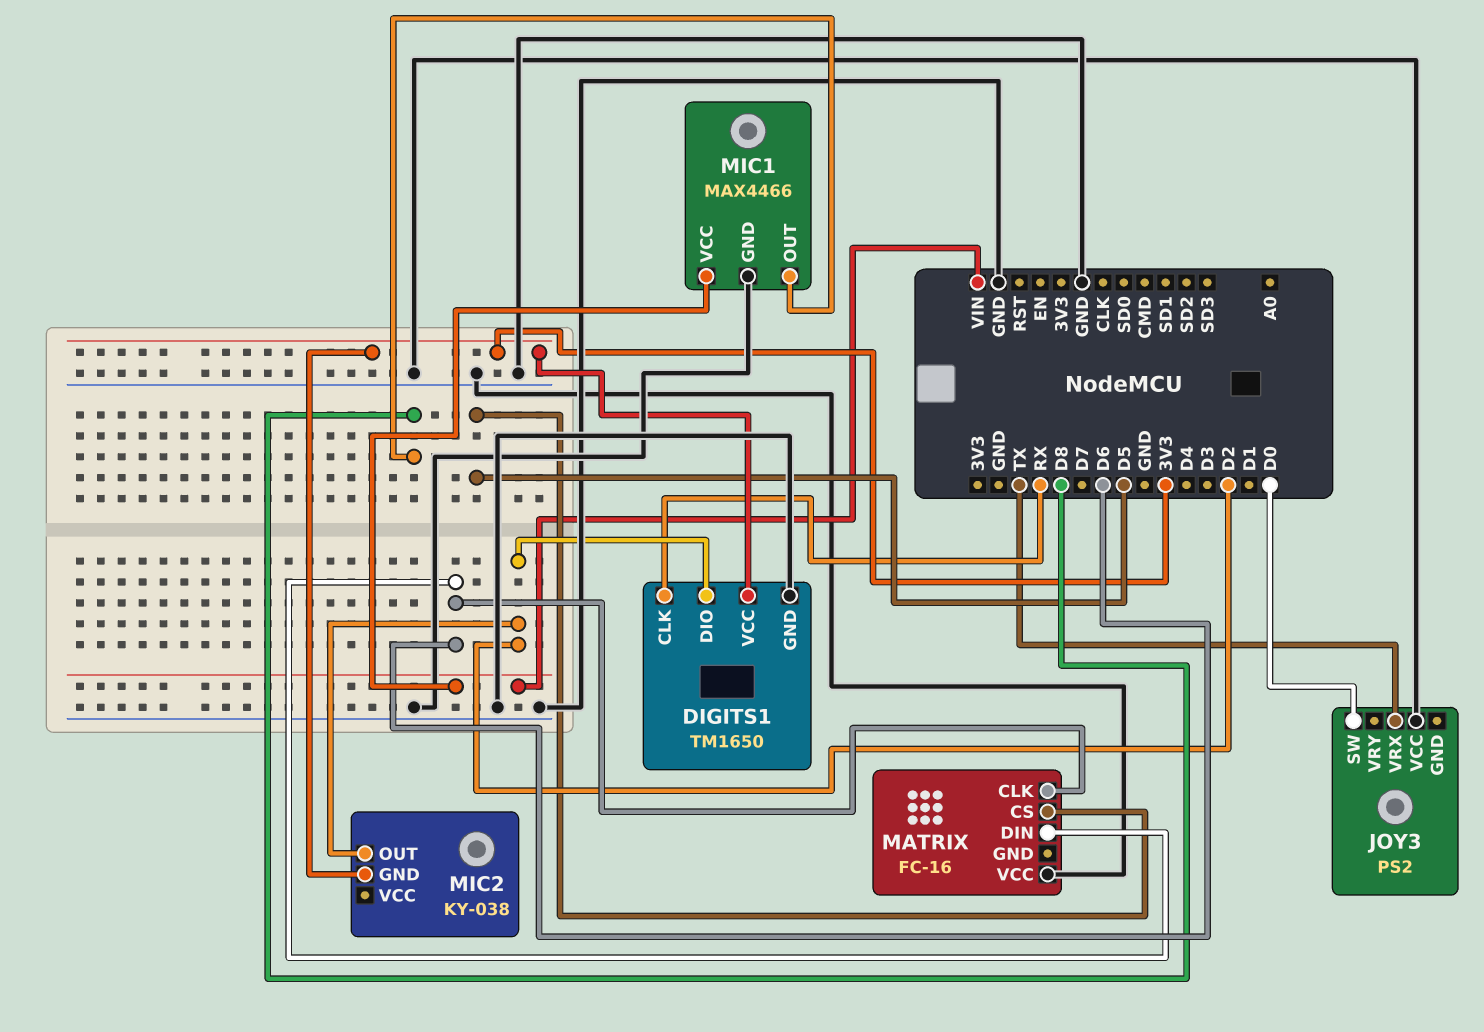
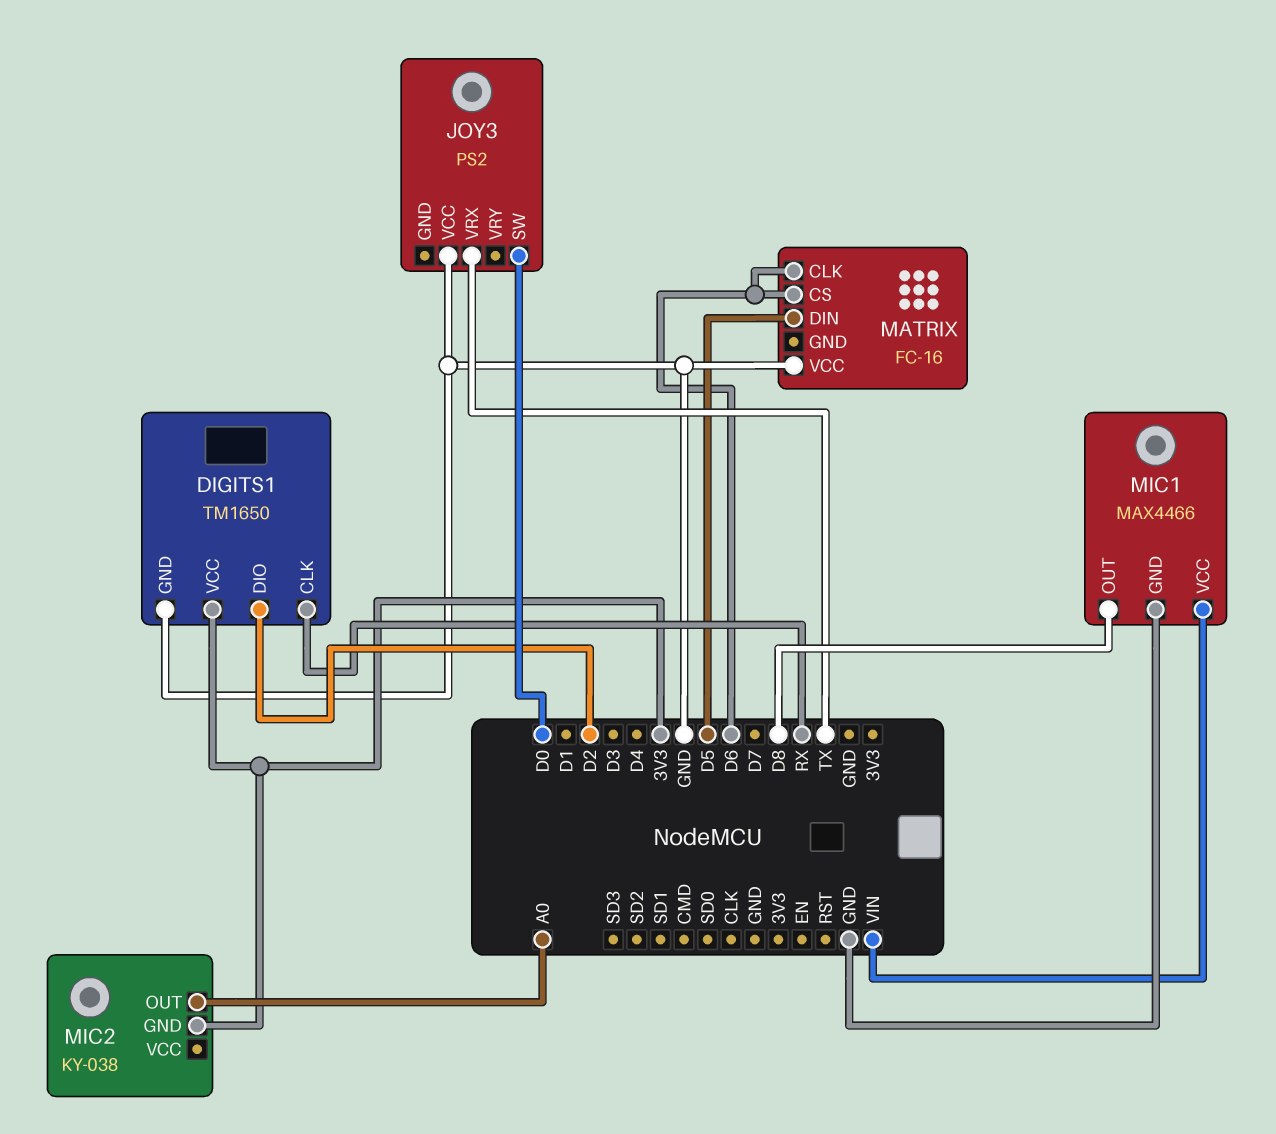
MATRIX pin CS: D5 -> D6
MATRIX pin DIN: D6 -> D5
MIC2 pin OUT: D2 -> A0

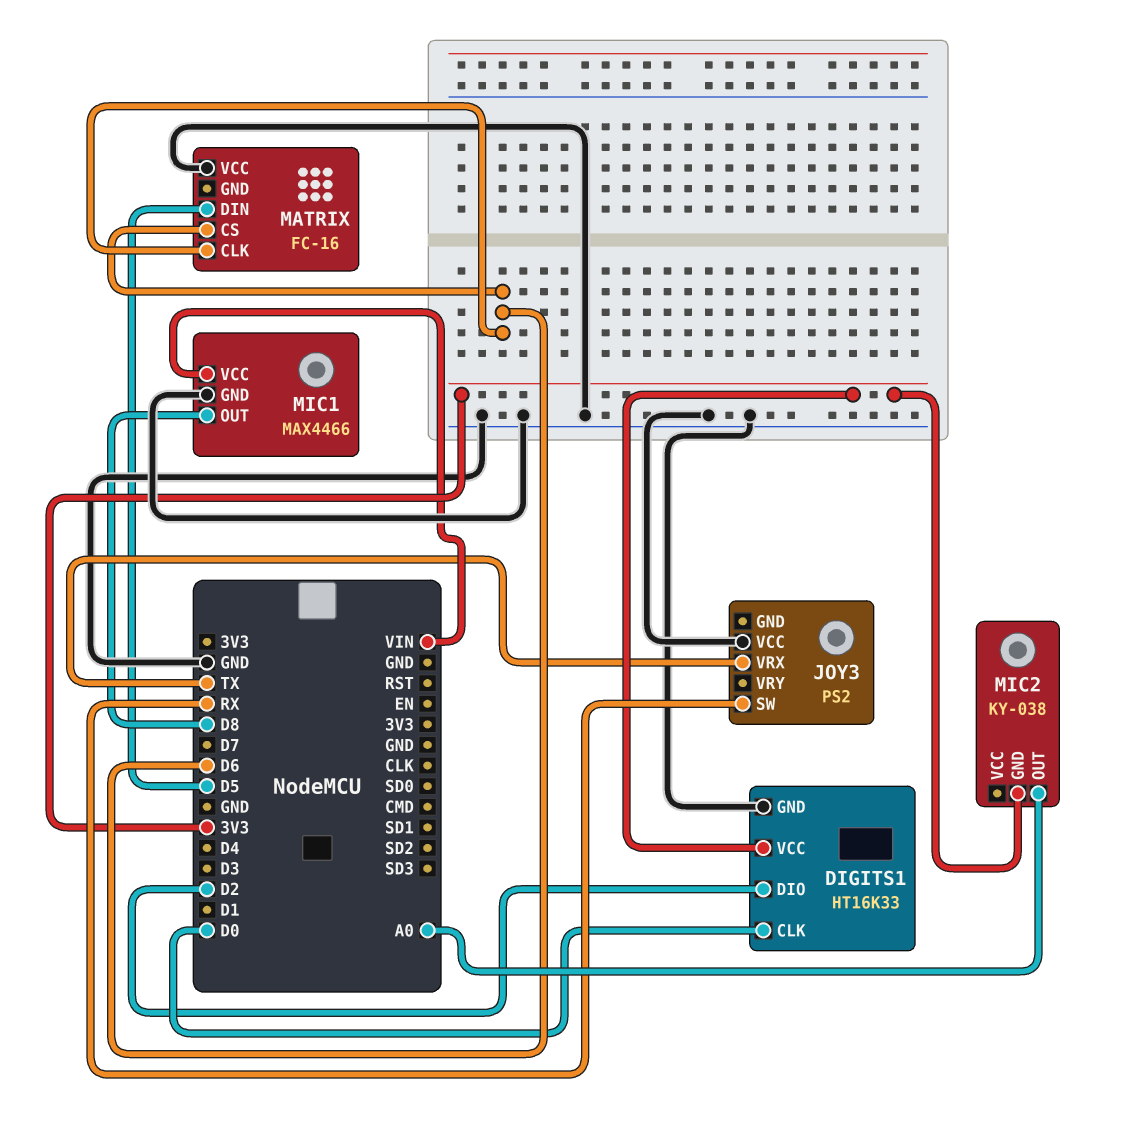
DIGITS1: TM1650 -> HT16K33
DIGITS1 pin CLK: RX -> D0
JOY3 pin SW: D0 -> RX

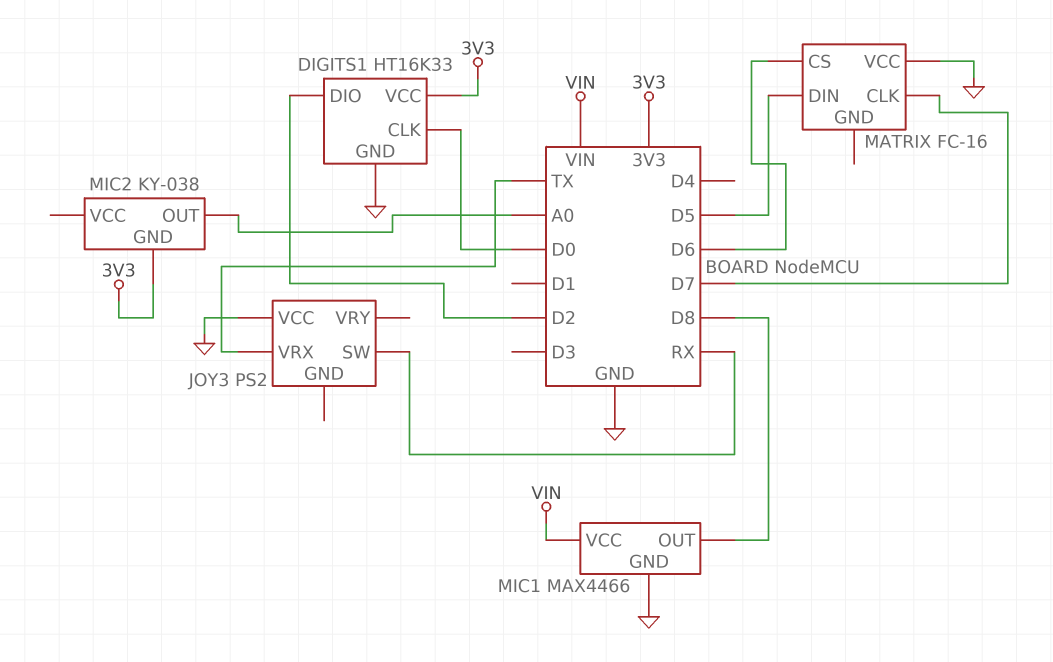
MATRIX pin CLK: D6 -> D7

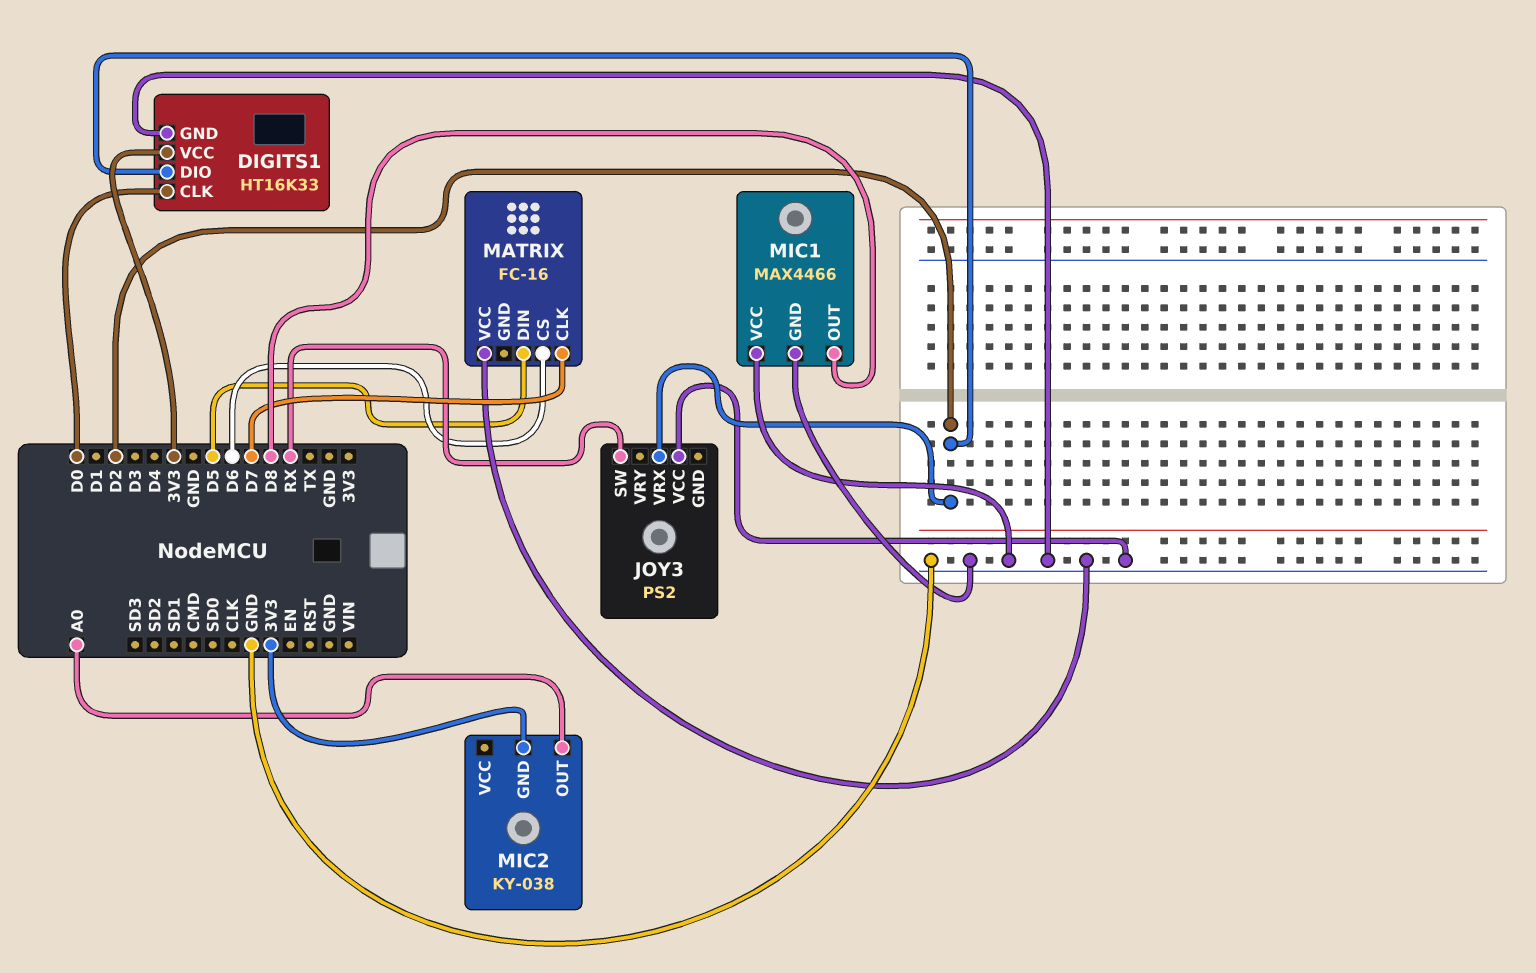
JOY3 pin VRX: TX -> D2
MIC1 pin VCC: VIN -> GND

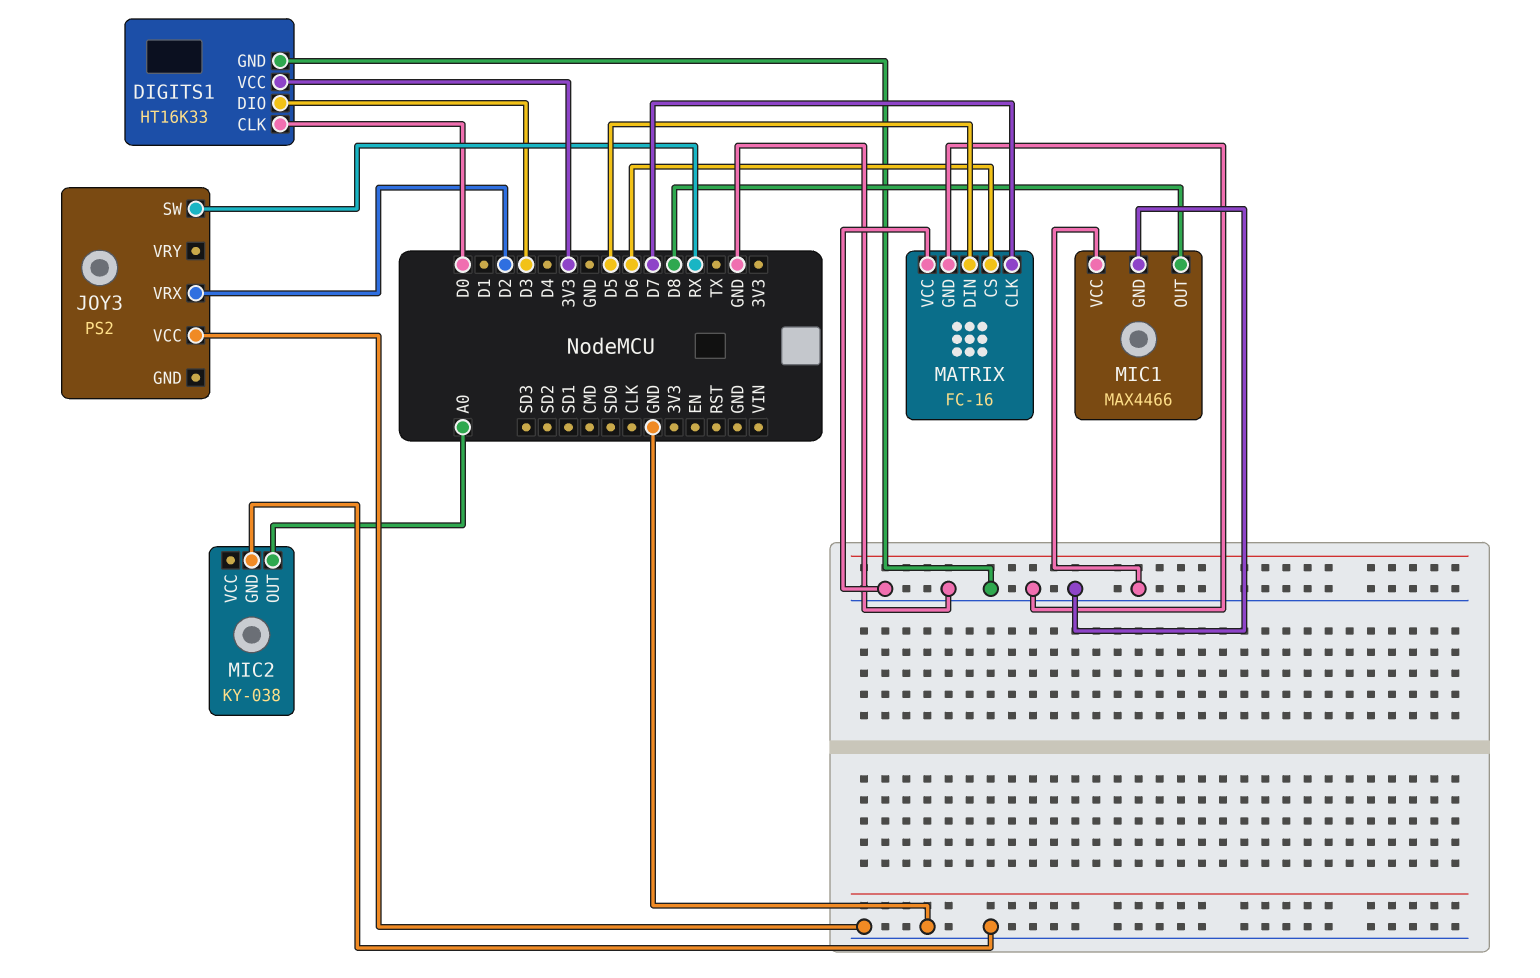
DIGITS1 pin DIO: D2 -> D3
MATRIX pin GND: none -> GND
MIC2 pin GND: 3V3 -> GND

